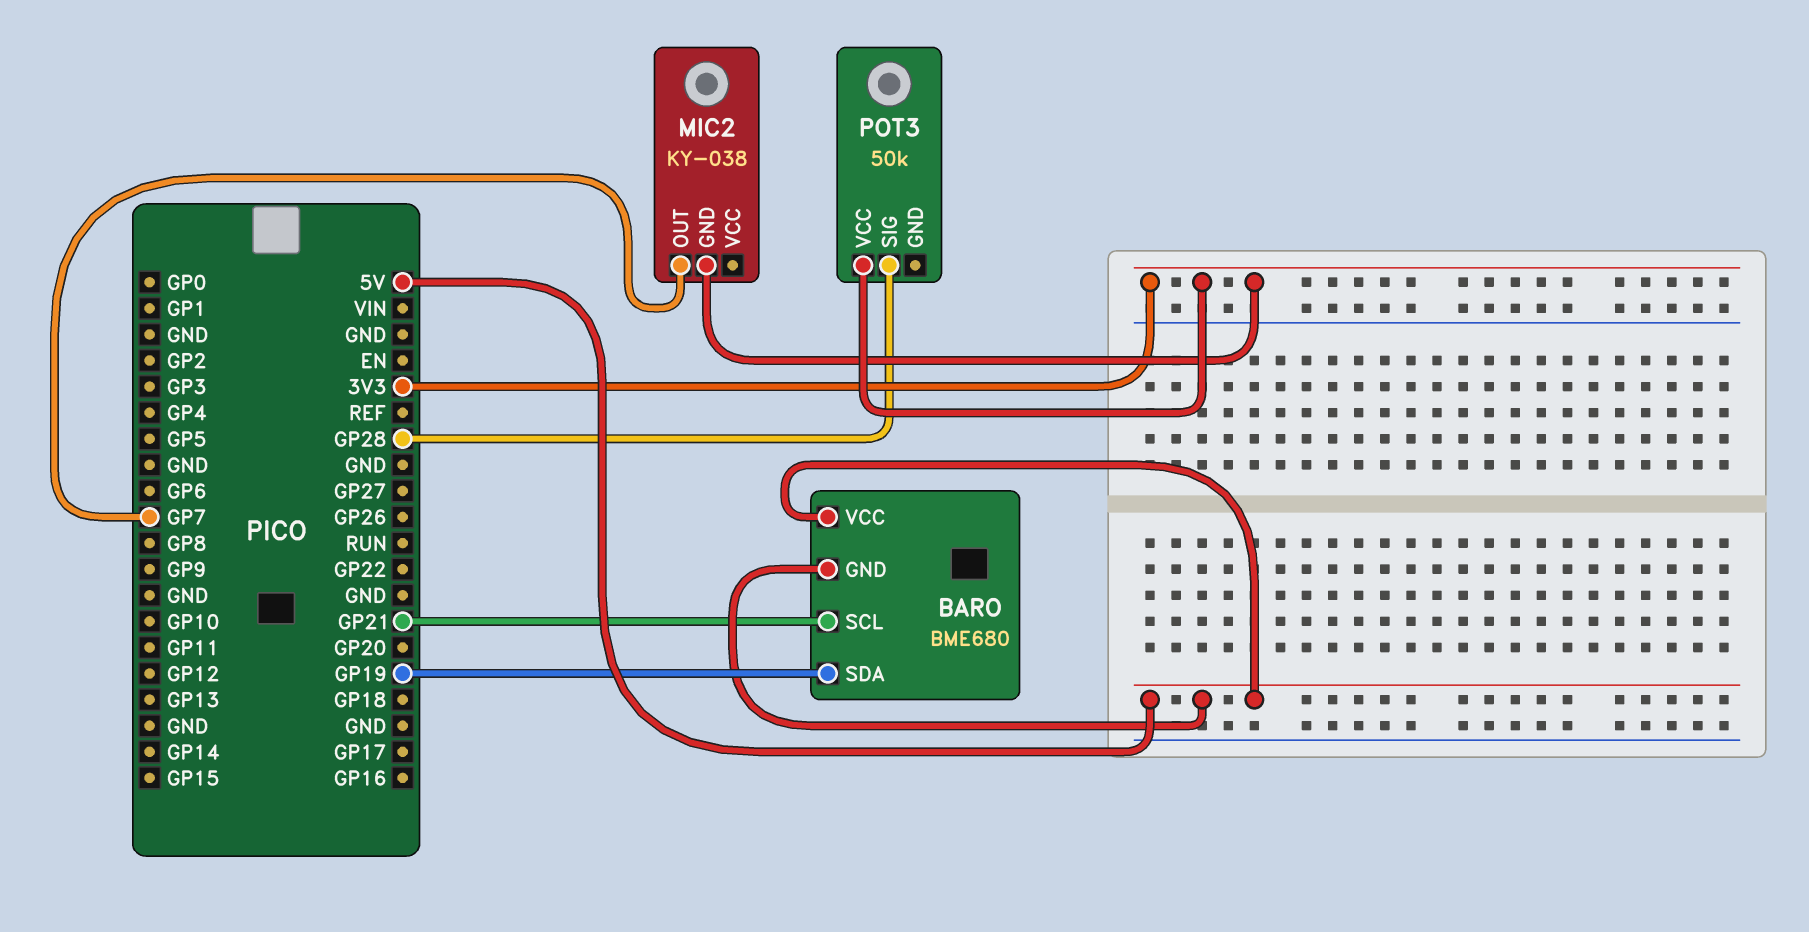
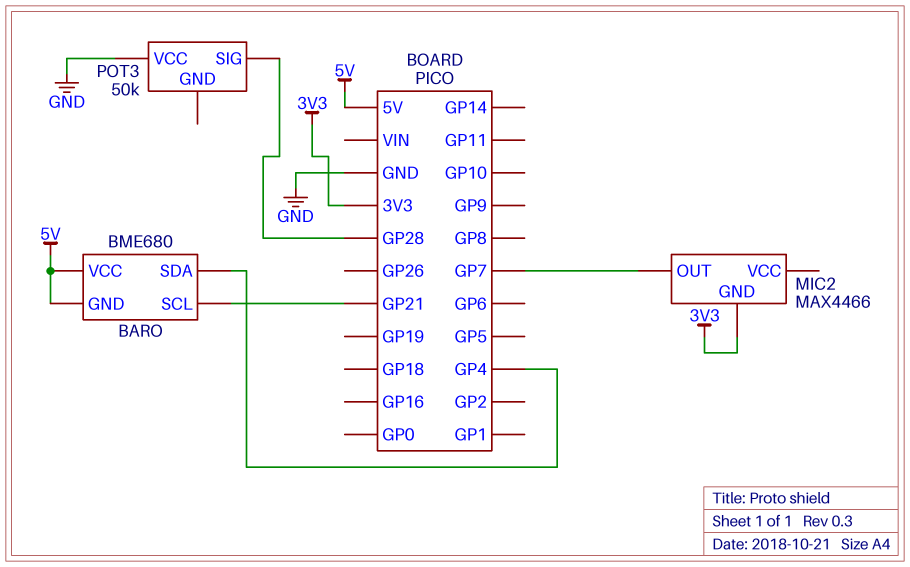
BARO pin SDA: GP19 -> GP4
MIC2: KY-038 -> MAX4466
POT3 pin VCC: 3V3 -> GND

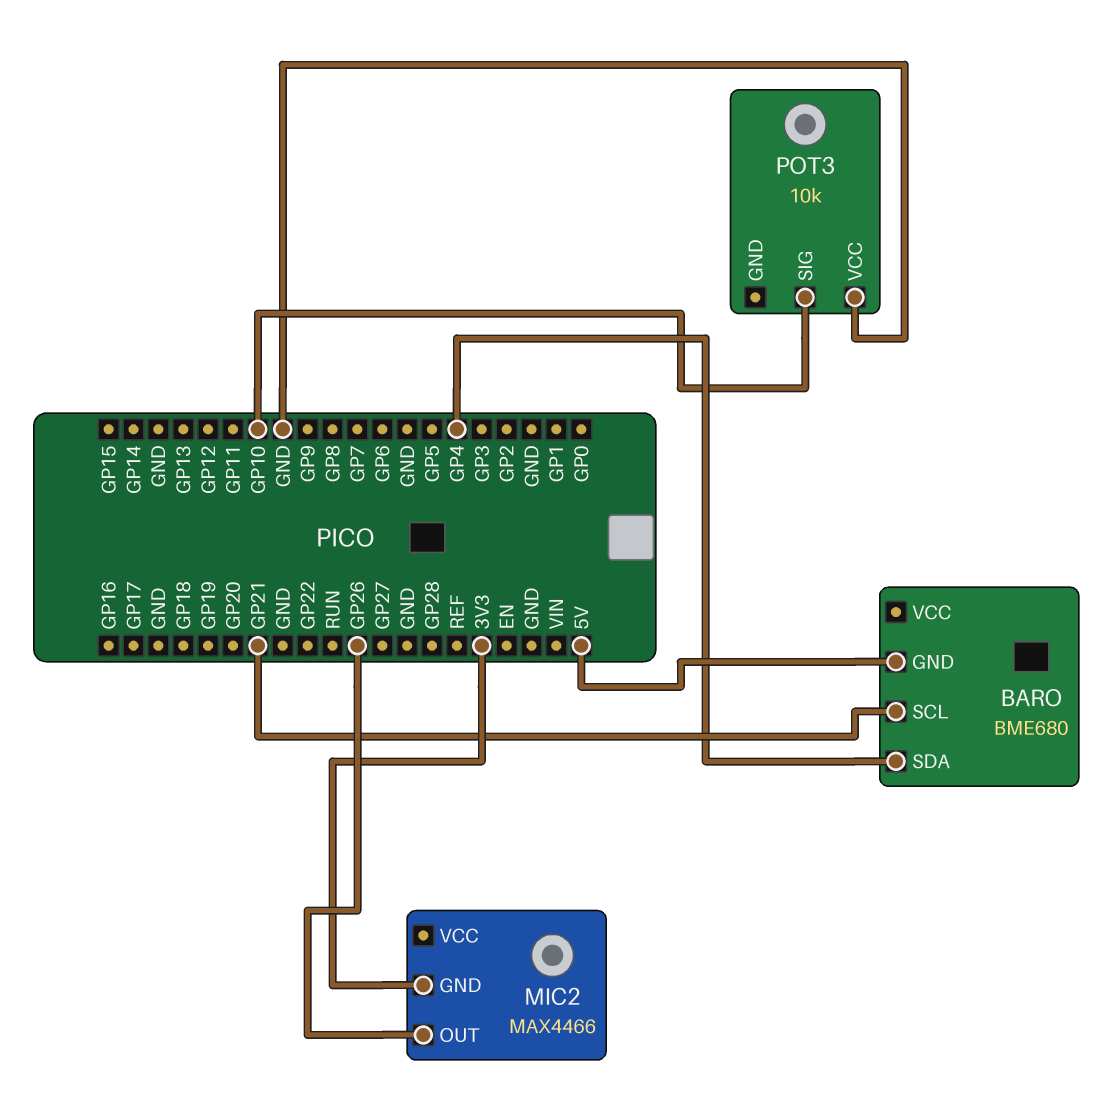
BARO pin VCC: 5V -> none
MIC2 pin OUT: GP7 -> GP26
POT3: 50k -> 10k
POT3 pin SIG: GP28 -> GP10

